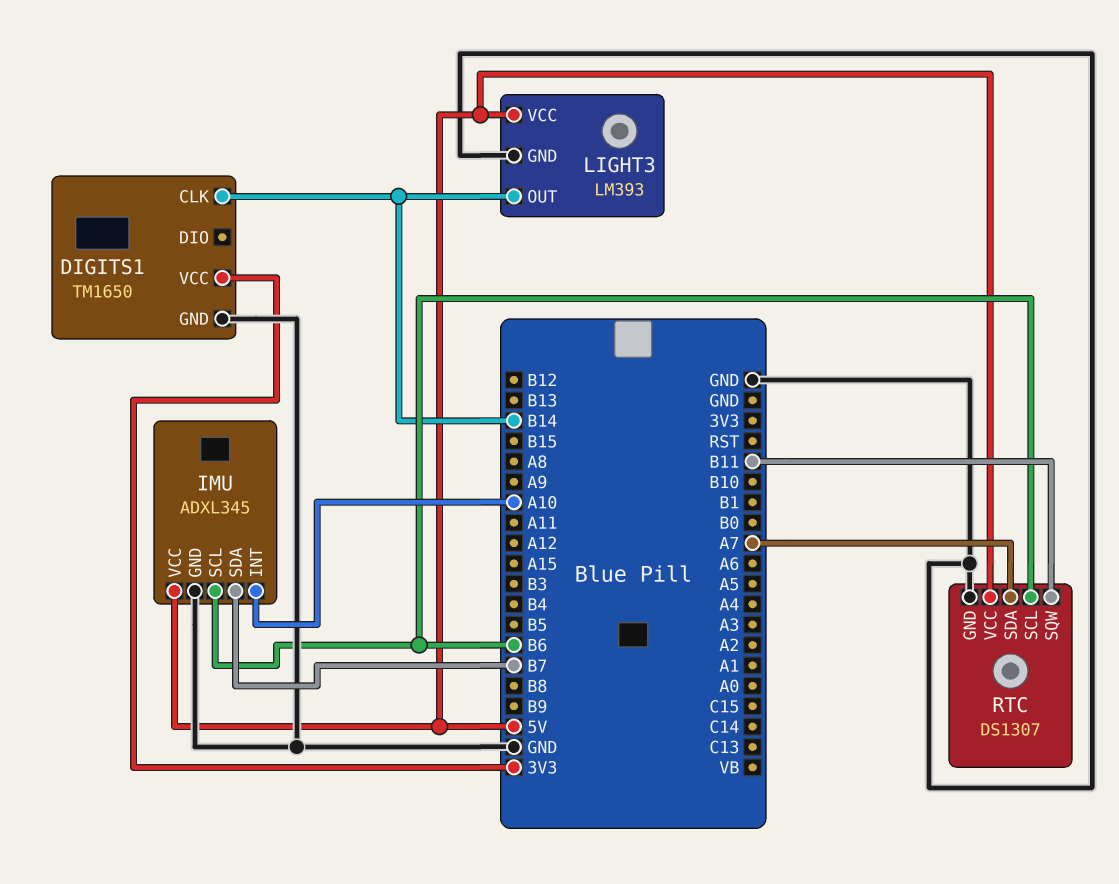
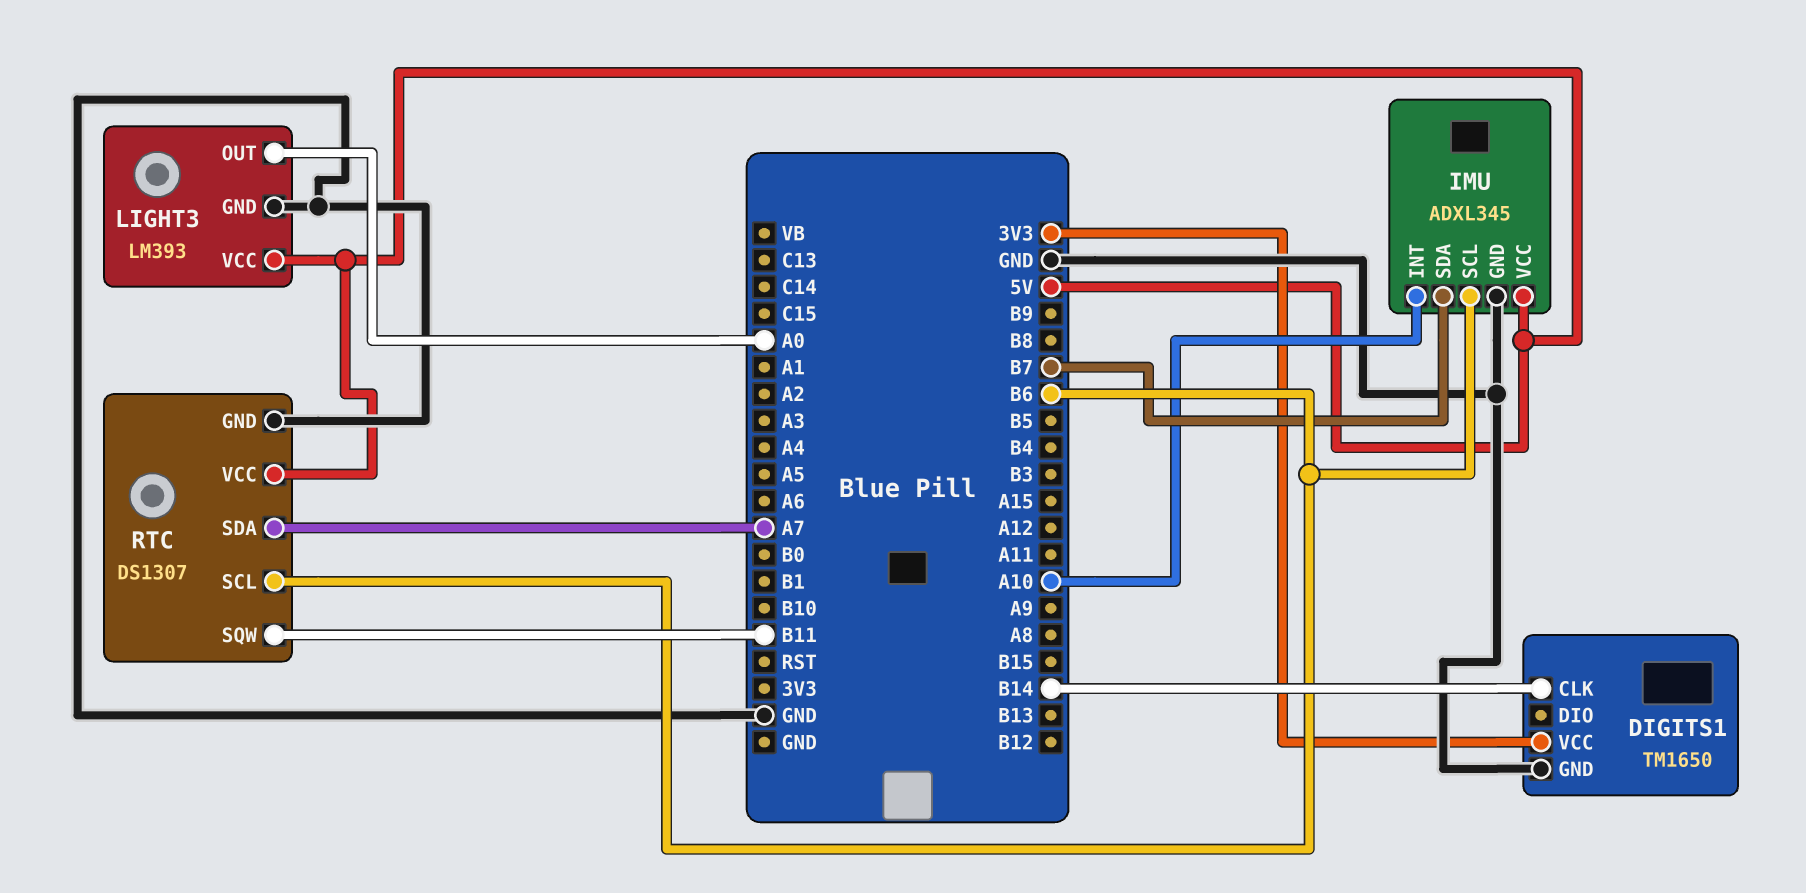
LIGHT3 pin OUT: B14 -> A0

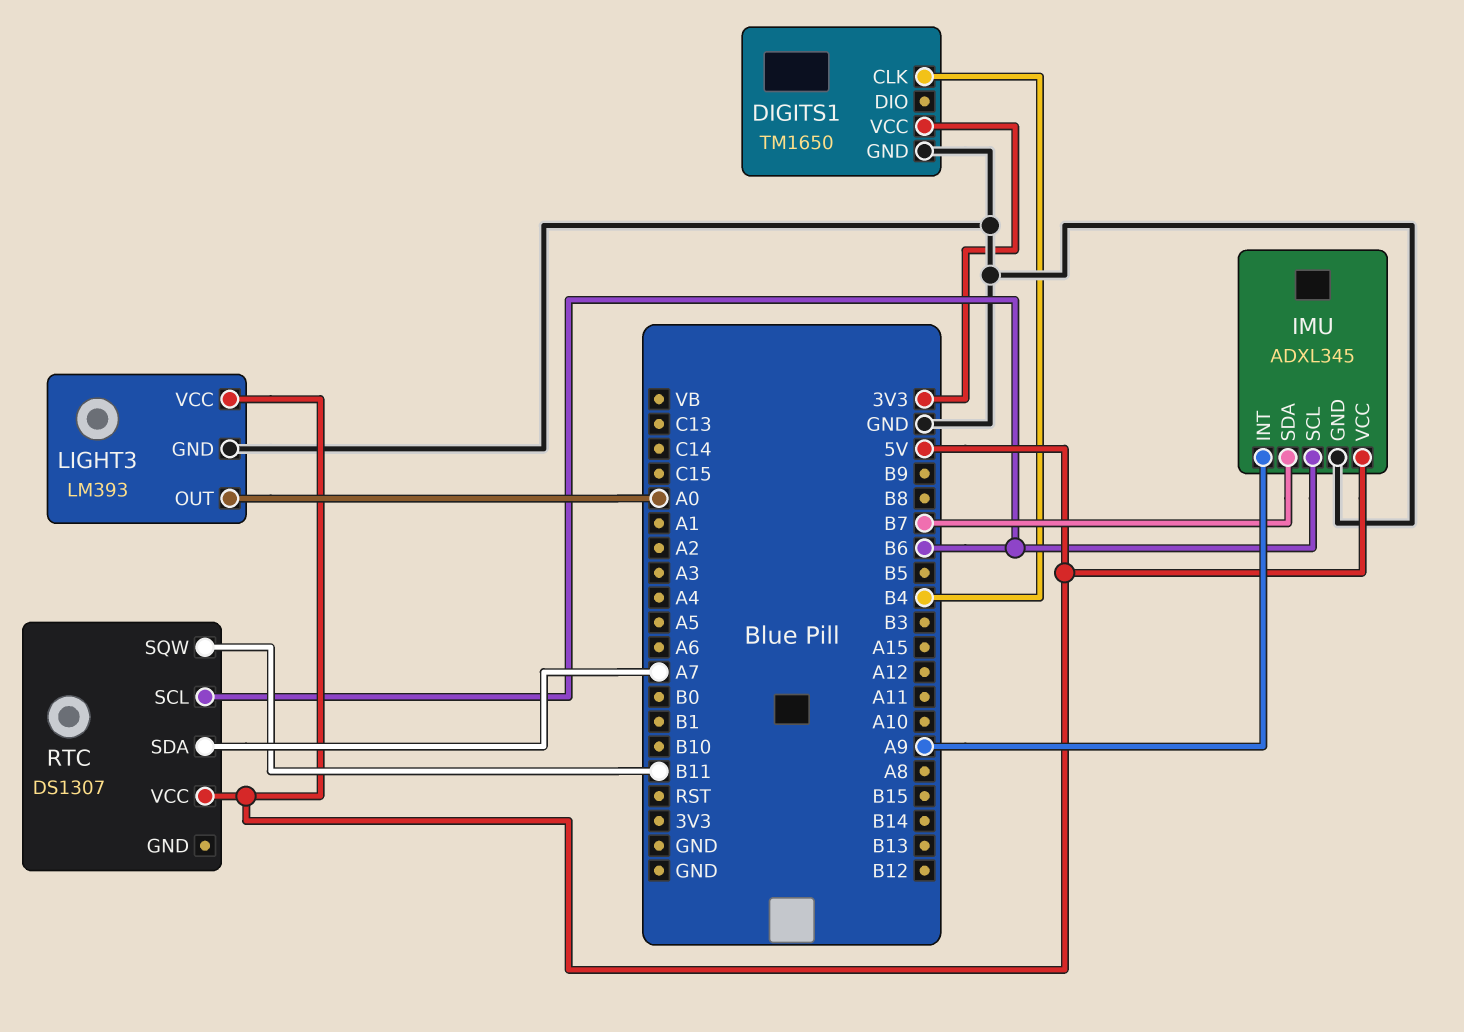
DIGITS1 pin CLK: B14 -> B4
IMU pin INT: A10 -> A9
RTC pin GND: GND -> none

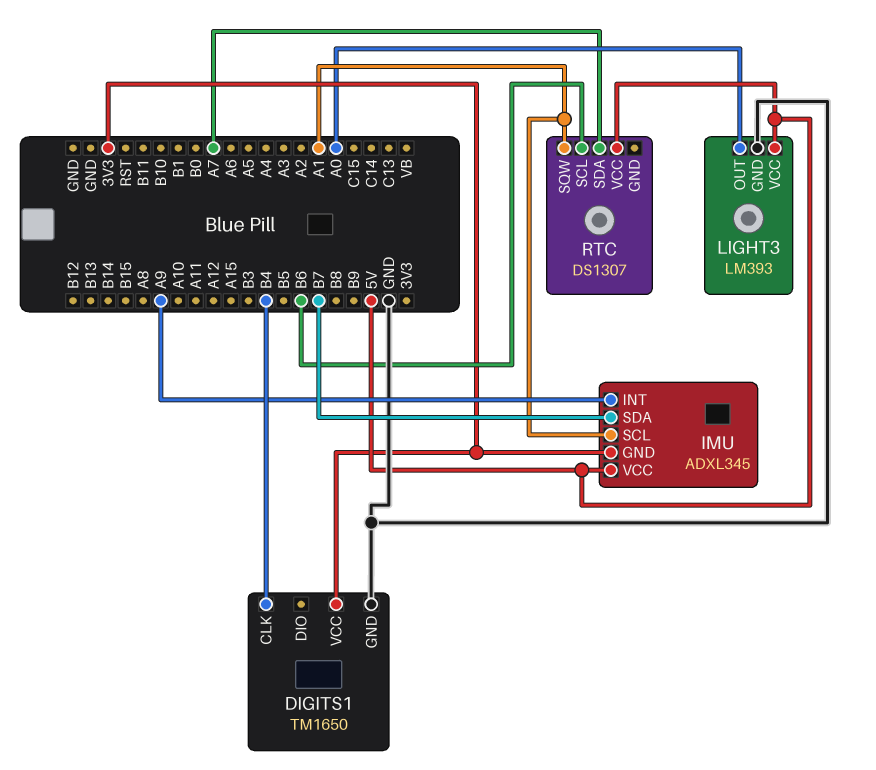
IMU pin GND: GND -> 3V3
IMU pin SCL: B6 -> A1
RTC pin SQW: B11 -> A1

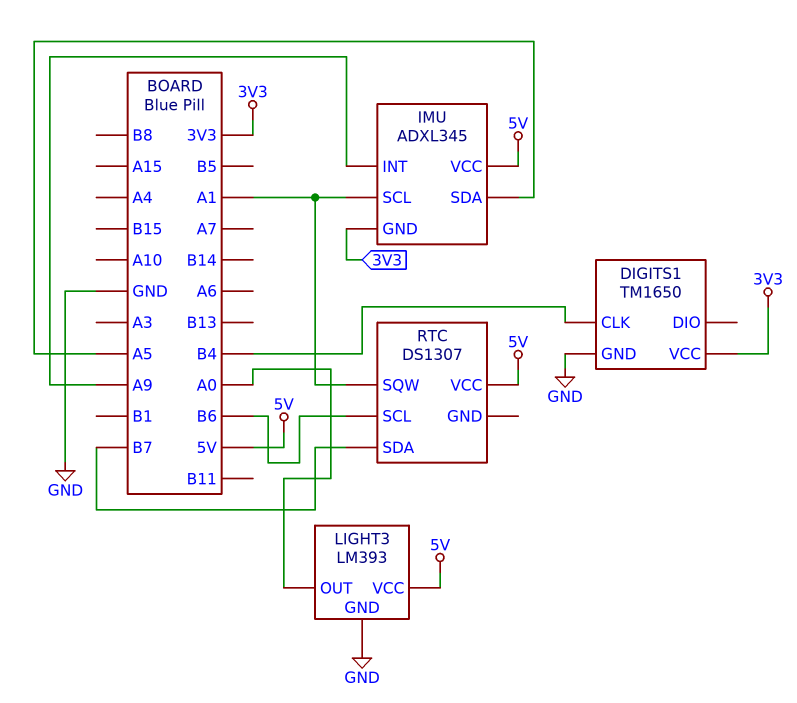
IMU pin SDA: B7 -> A5
RTC pin SDA: A7 -> B7

